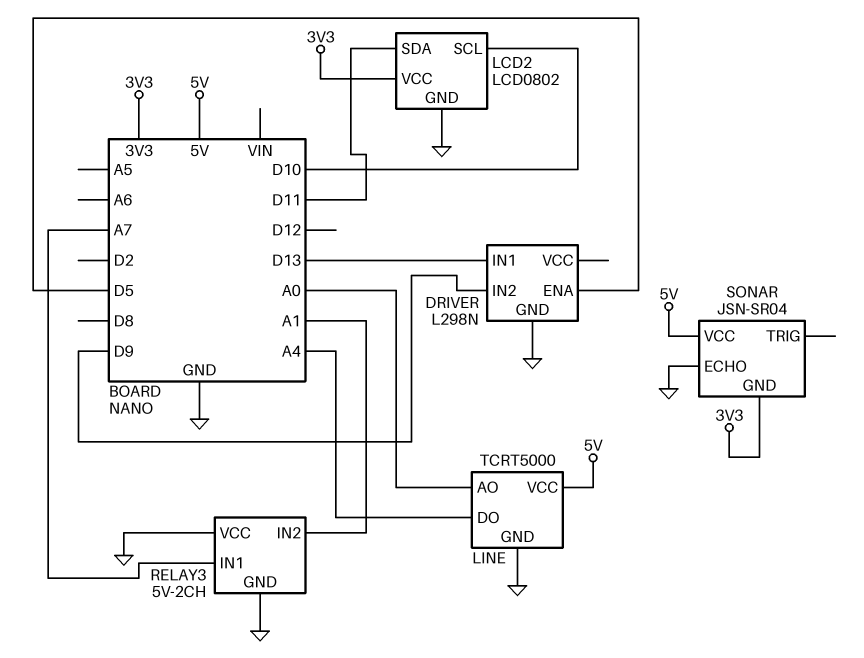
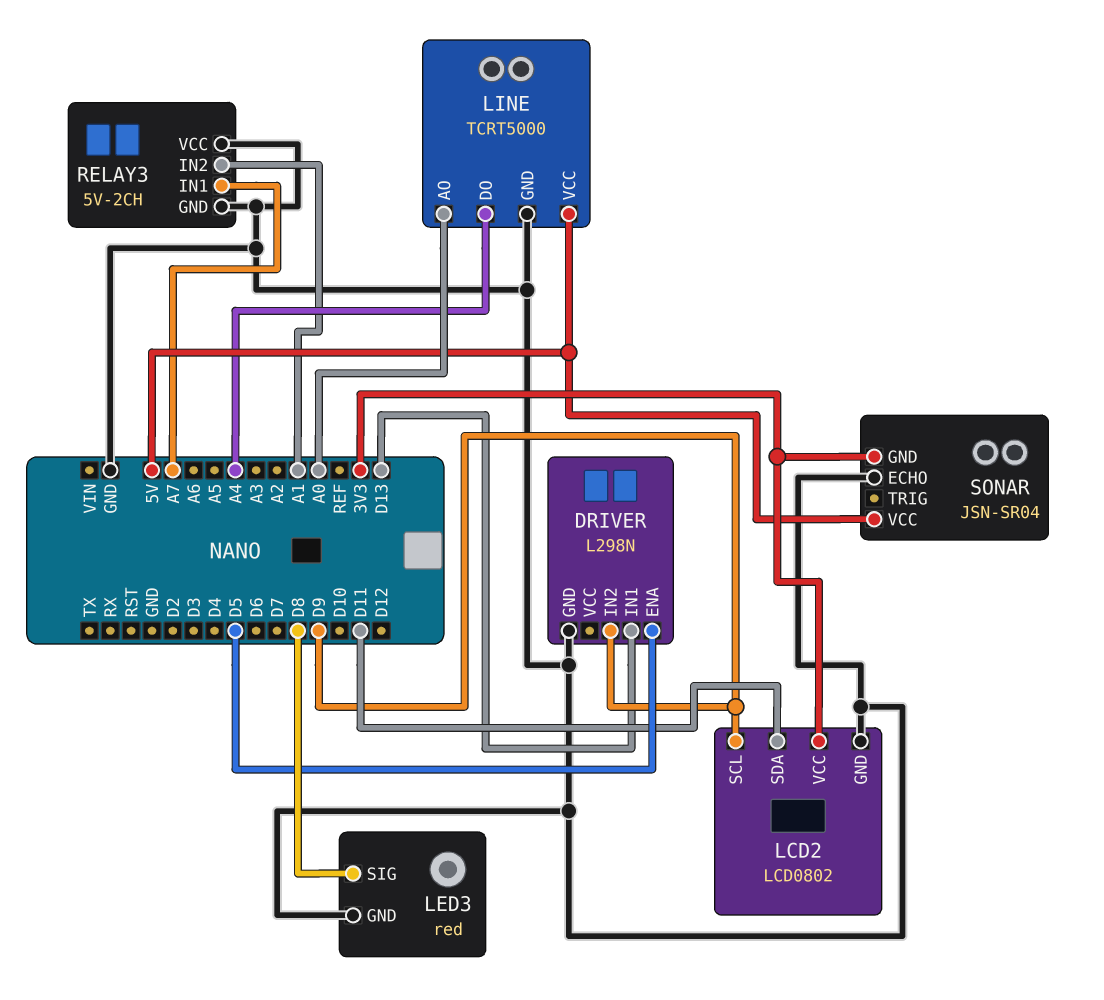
LCD2 pin SCL: D10 -> D9
LED3: none -> red
LED3 pin GND: none -> GND
LED3 pin SIG: none -> D8

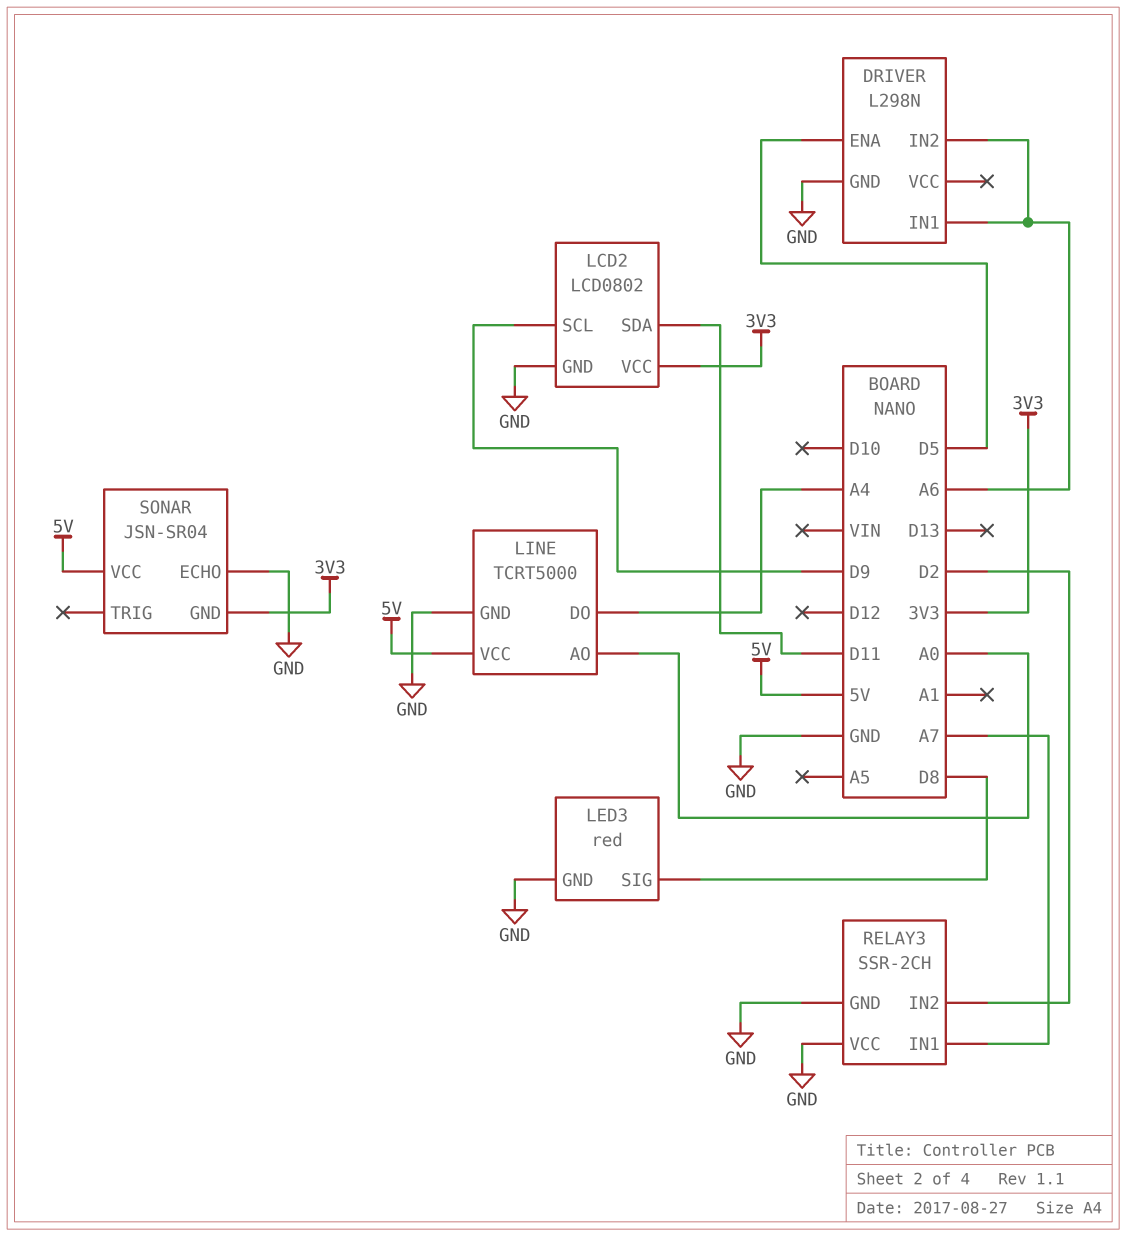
DRIVER pin IN1: D13 -> A6
DRIVER pin IN2: D9 -> A6
RELAY3: 5V-2CH -> SSR-2CH
RELAY3 pin IN2: A1 -> D2

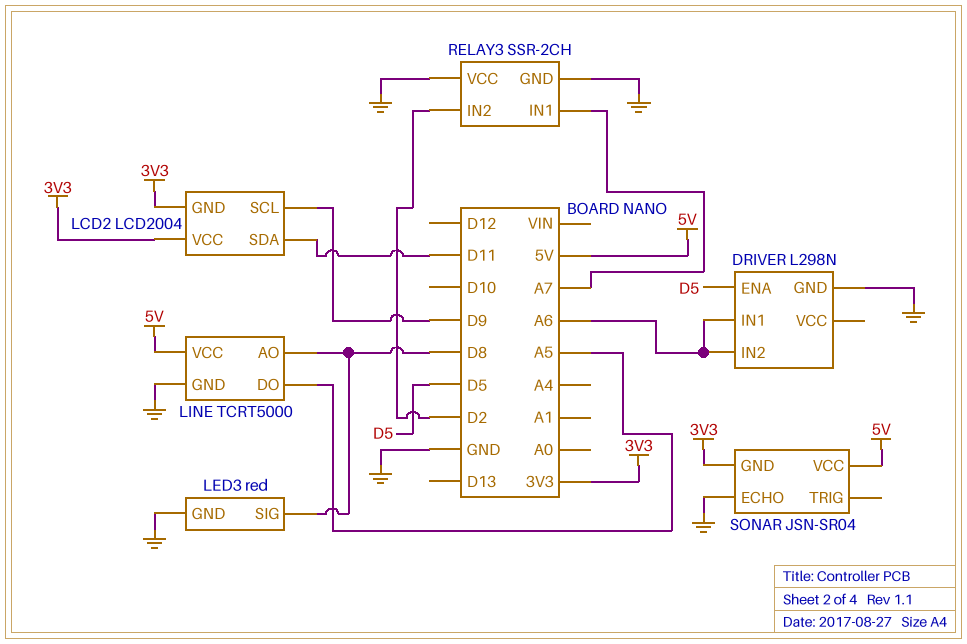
LCD2: LCD0802 -> LCD2004
LCD2 pin GND: GND -> 3V3
LINE pin AO: A0 -> D8
LINE pin DO: A4 -> A5

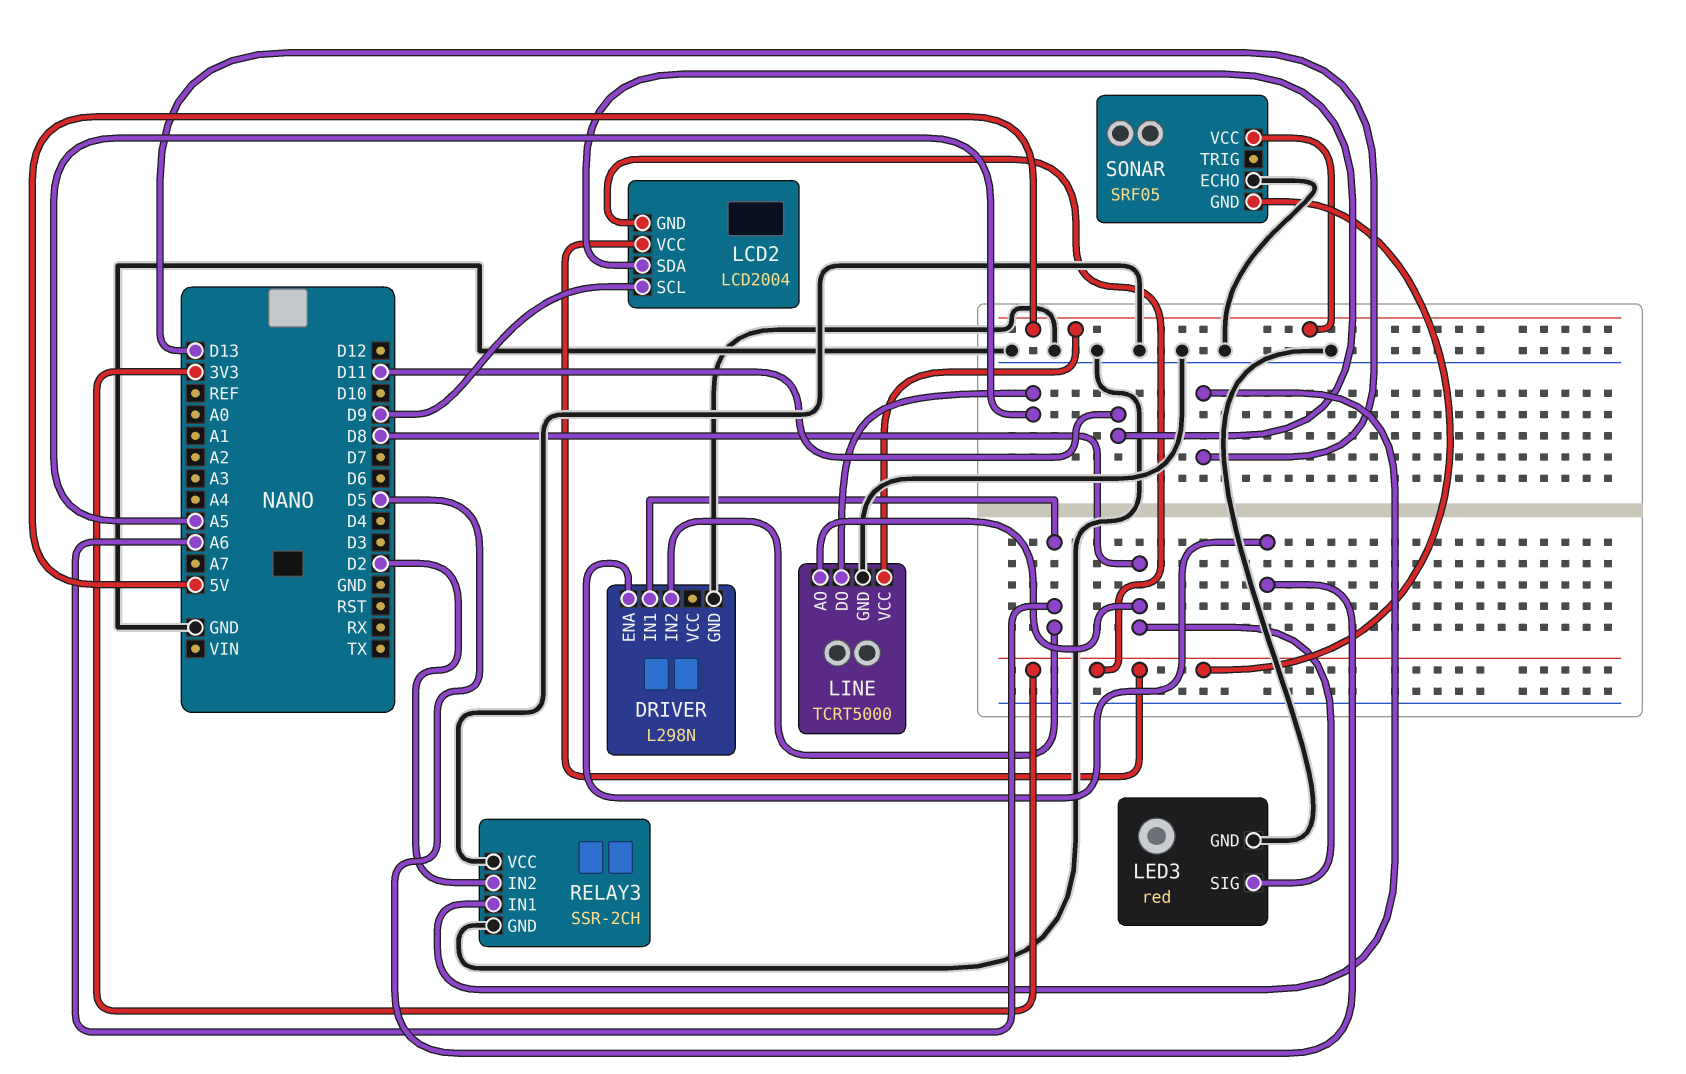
RELAY3 pin IN1: A7 -> D13
SONAR: JSN-SR04 -> SRF05

